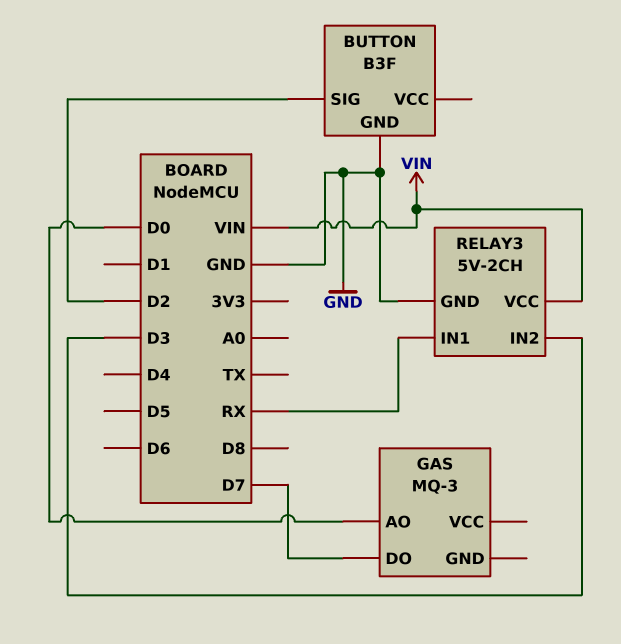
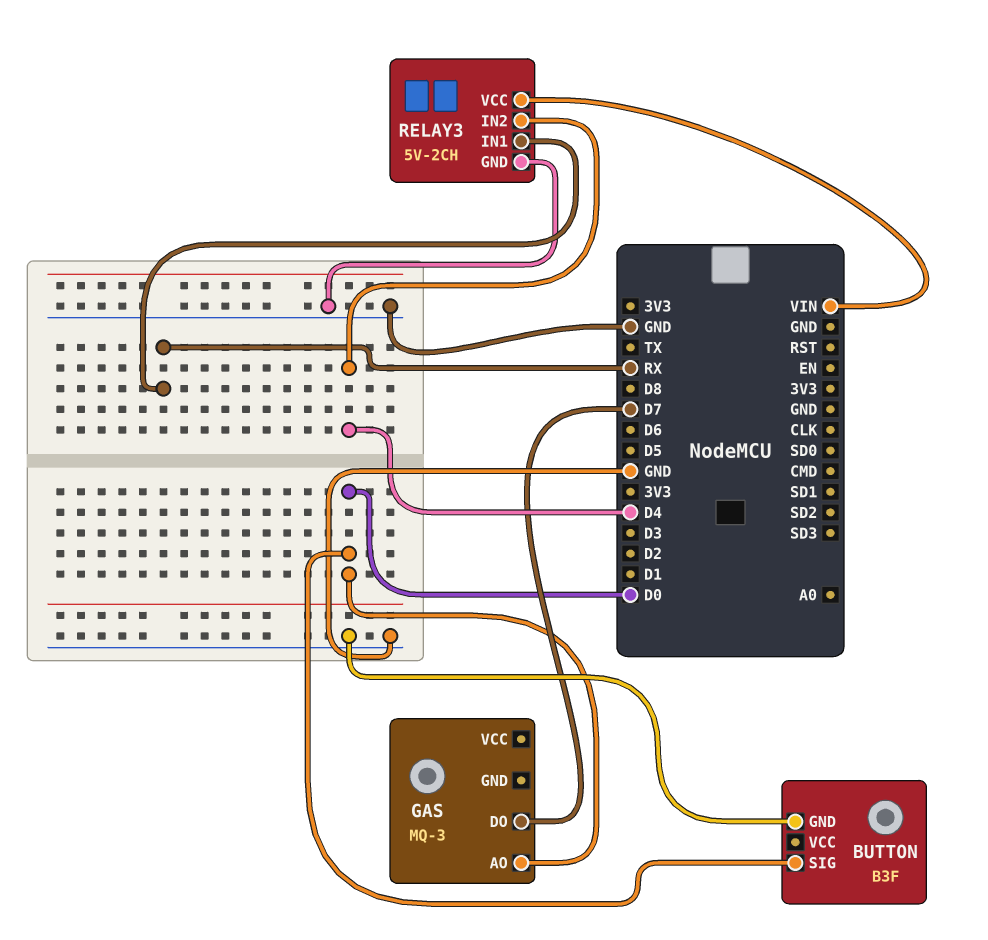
BUTTON pin SIG: D2 -> D0
RELAY3 pin IN2: D3 -> D4

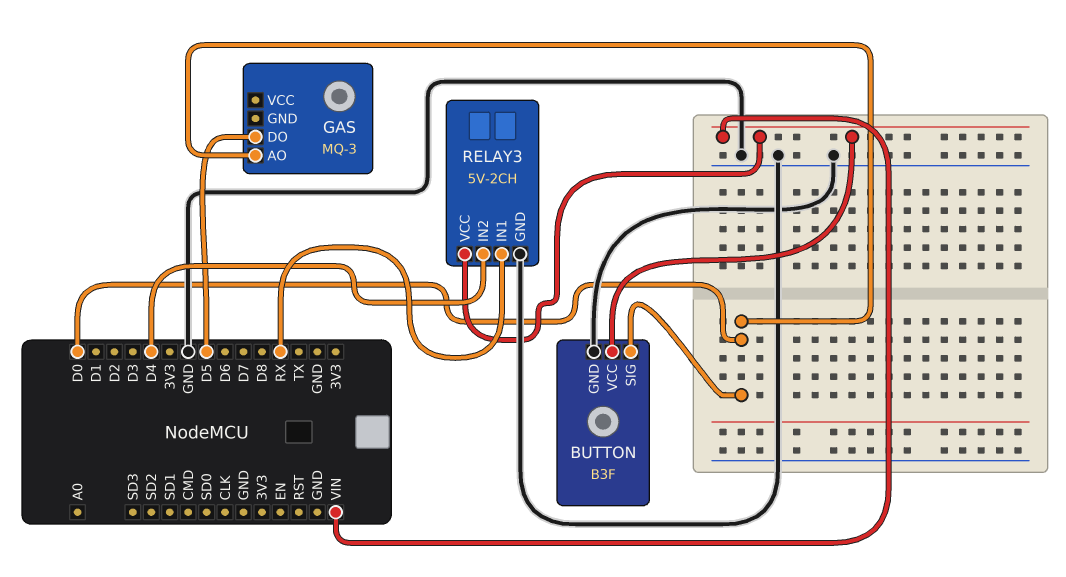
BUTTON pin VCC: none -> VIN
GAS pin DO: D7 -> D5

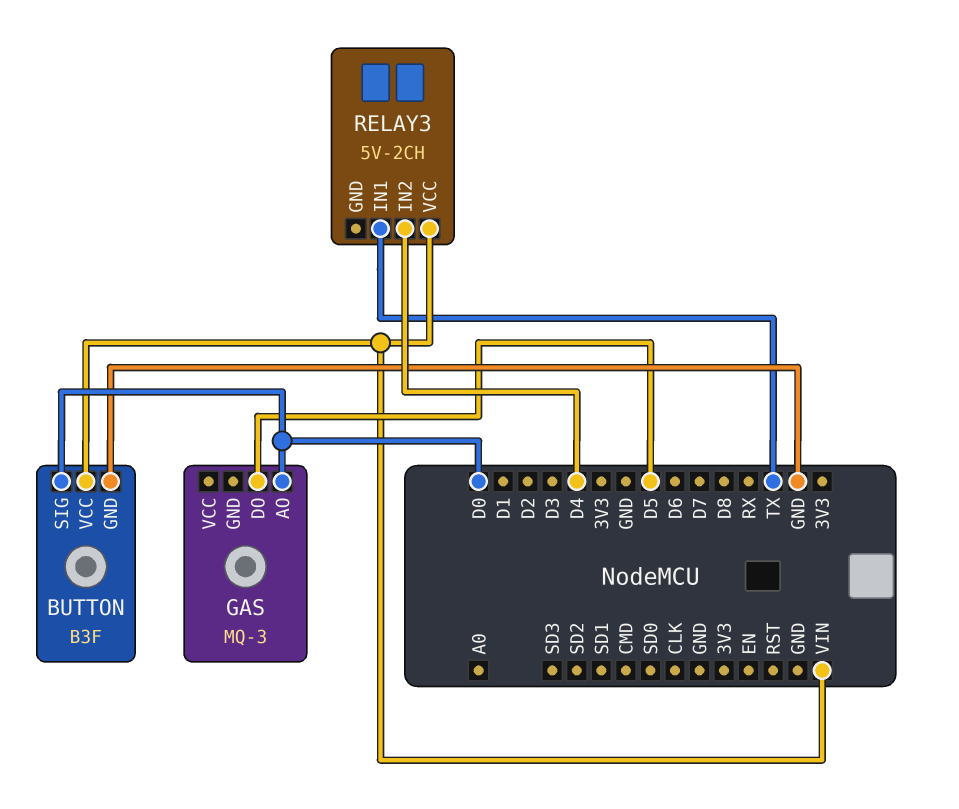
RELAY3 pin GND: GND -> none
RELAY3 pin IN1: RX -> TX

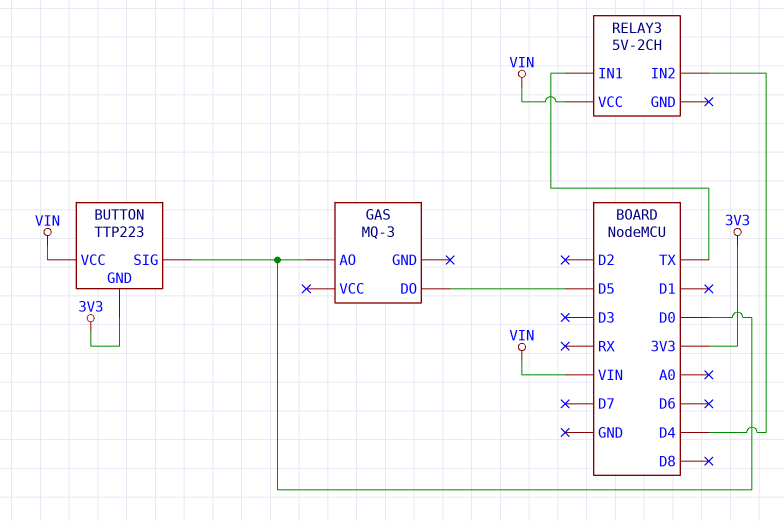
BUTTON: B3F -> TTP223
BUTTON pin GND: GND -> 3V3

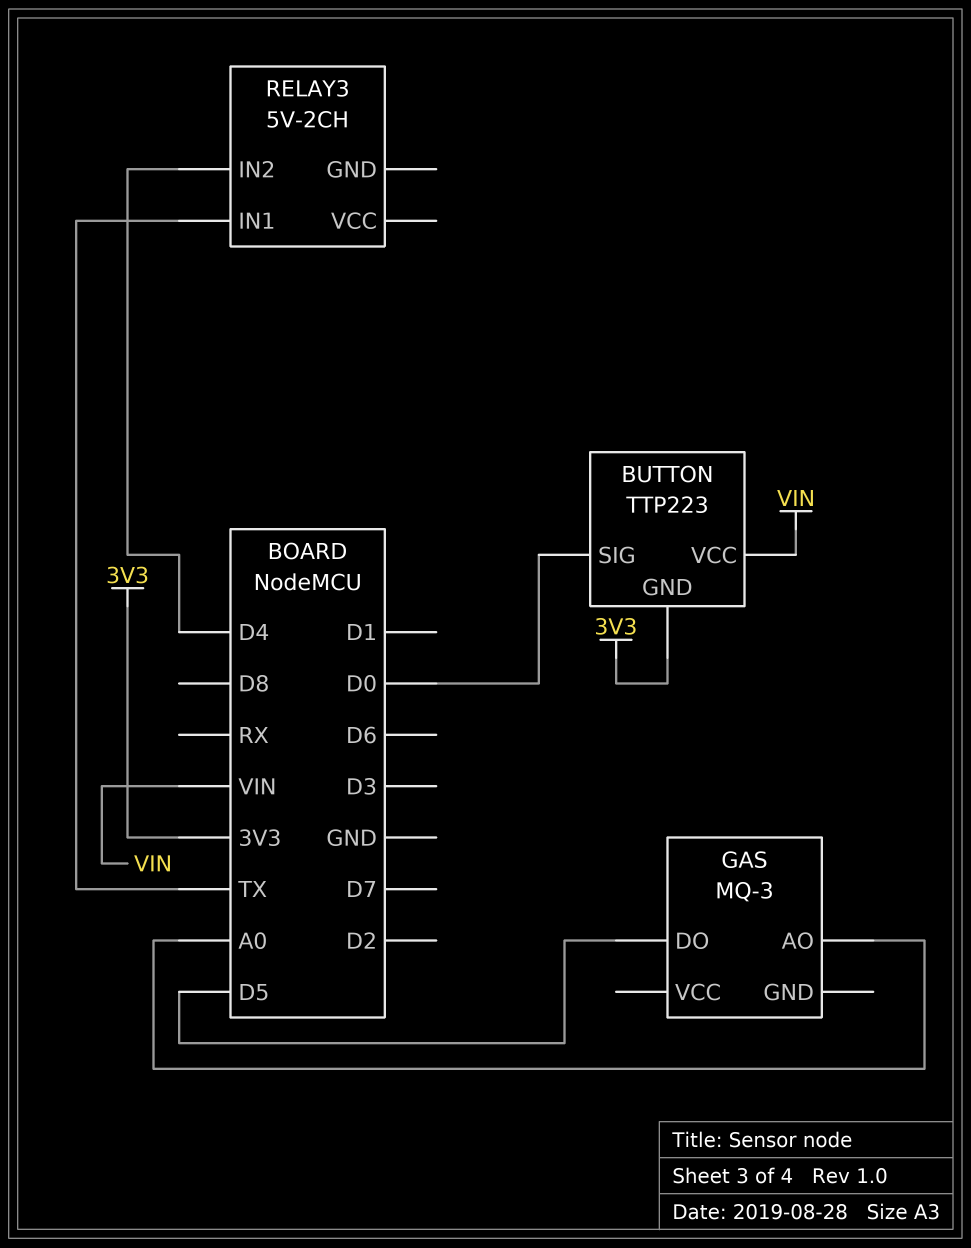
GAS pin AO: D0 -> A0
RELAY3 pin VCC: VIN -> none

